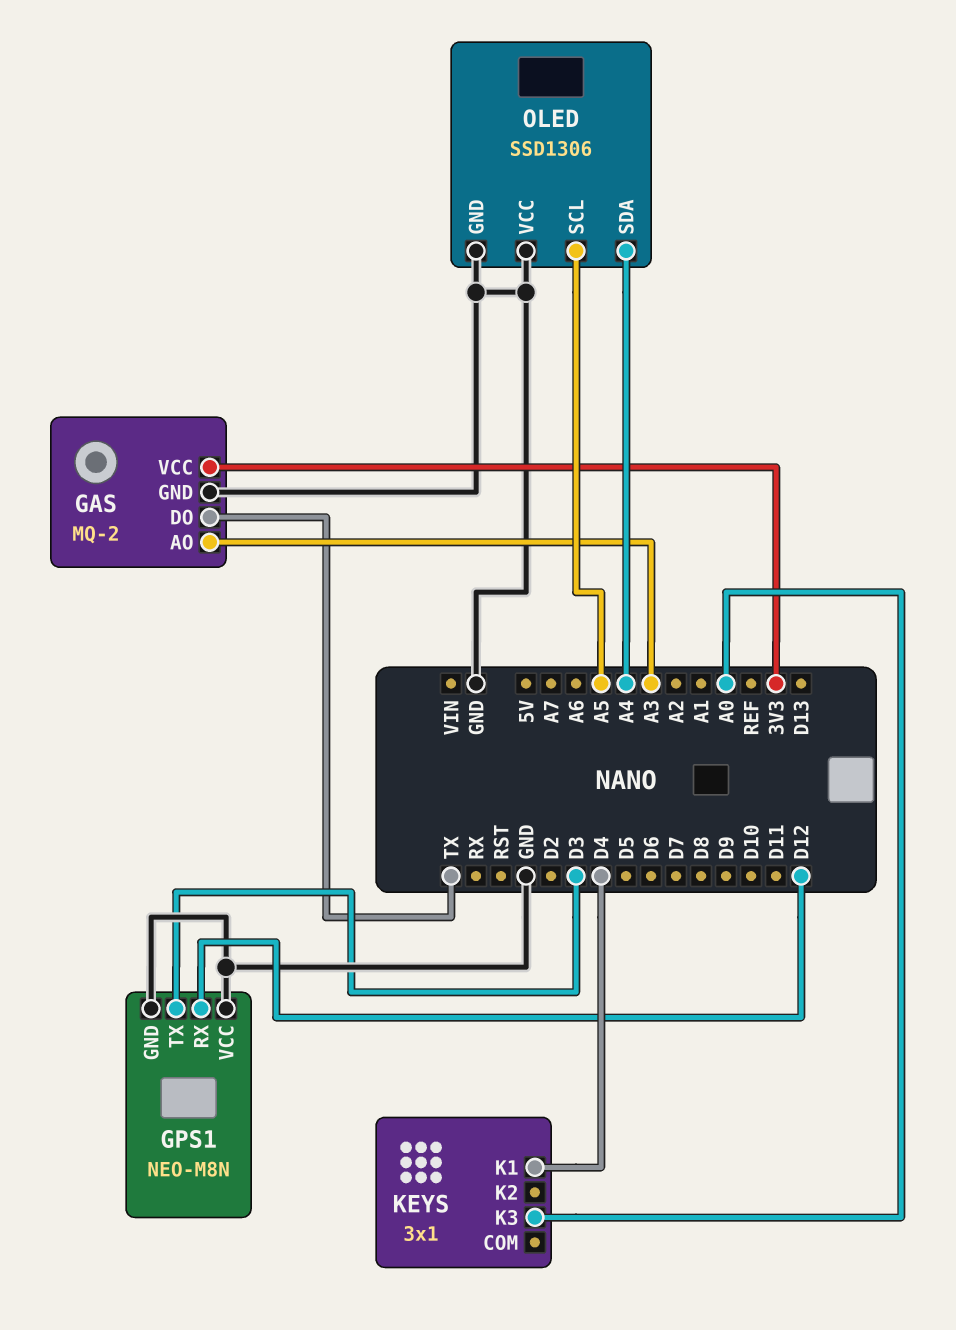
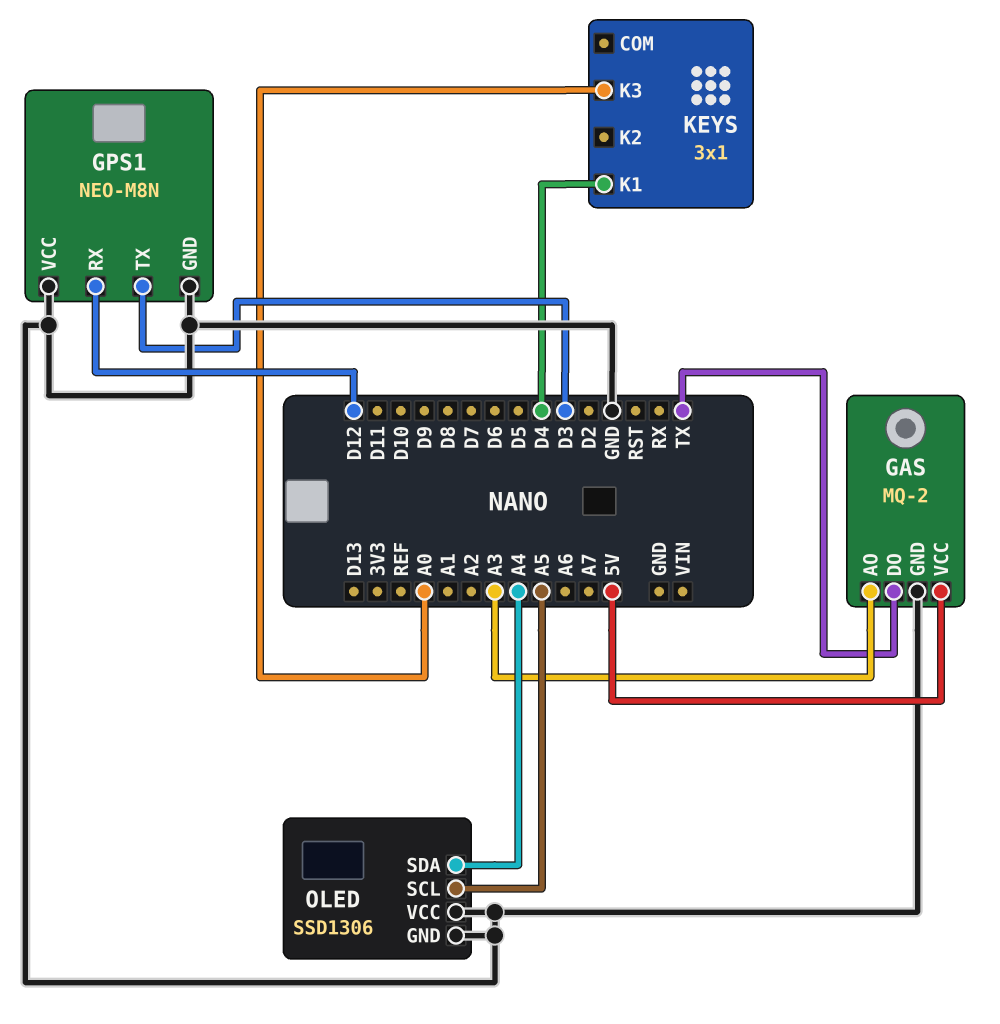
GAS pin VCC: 3V3 -> 5V

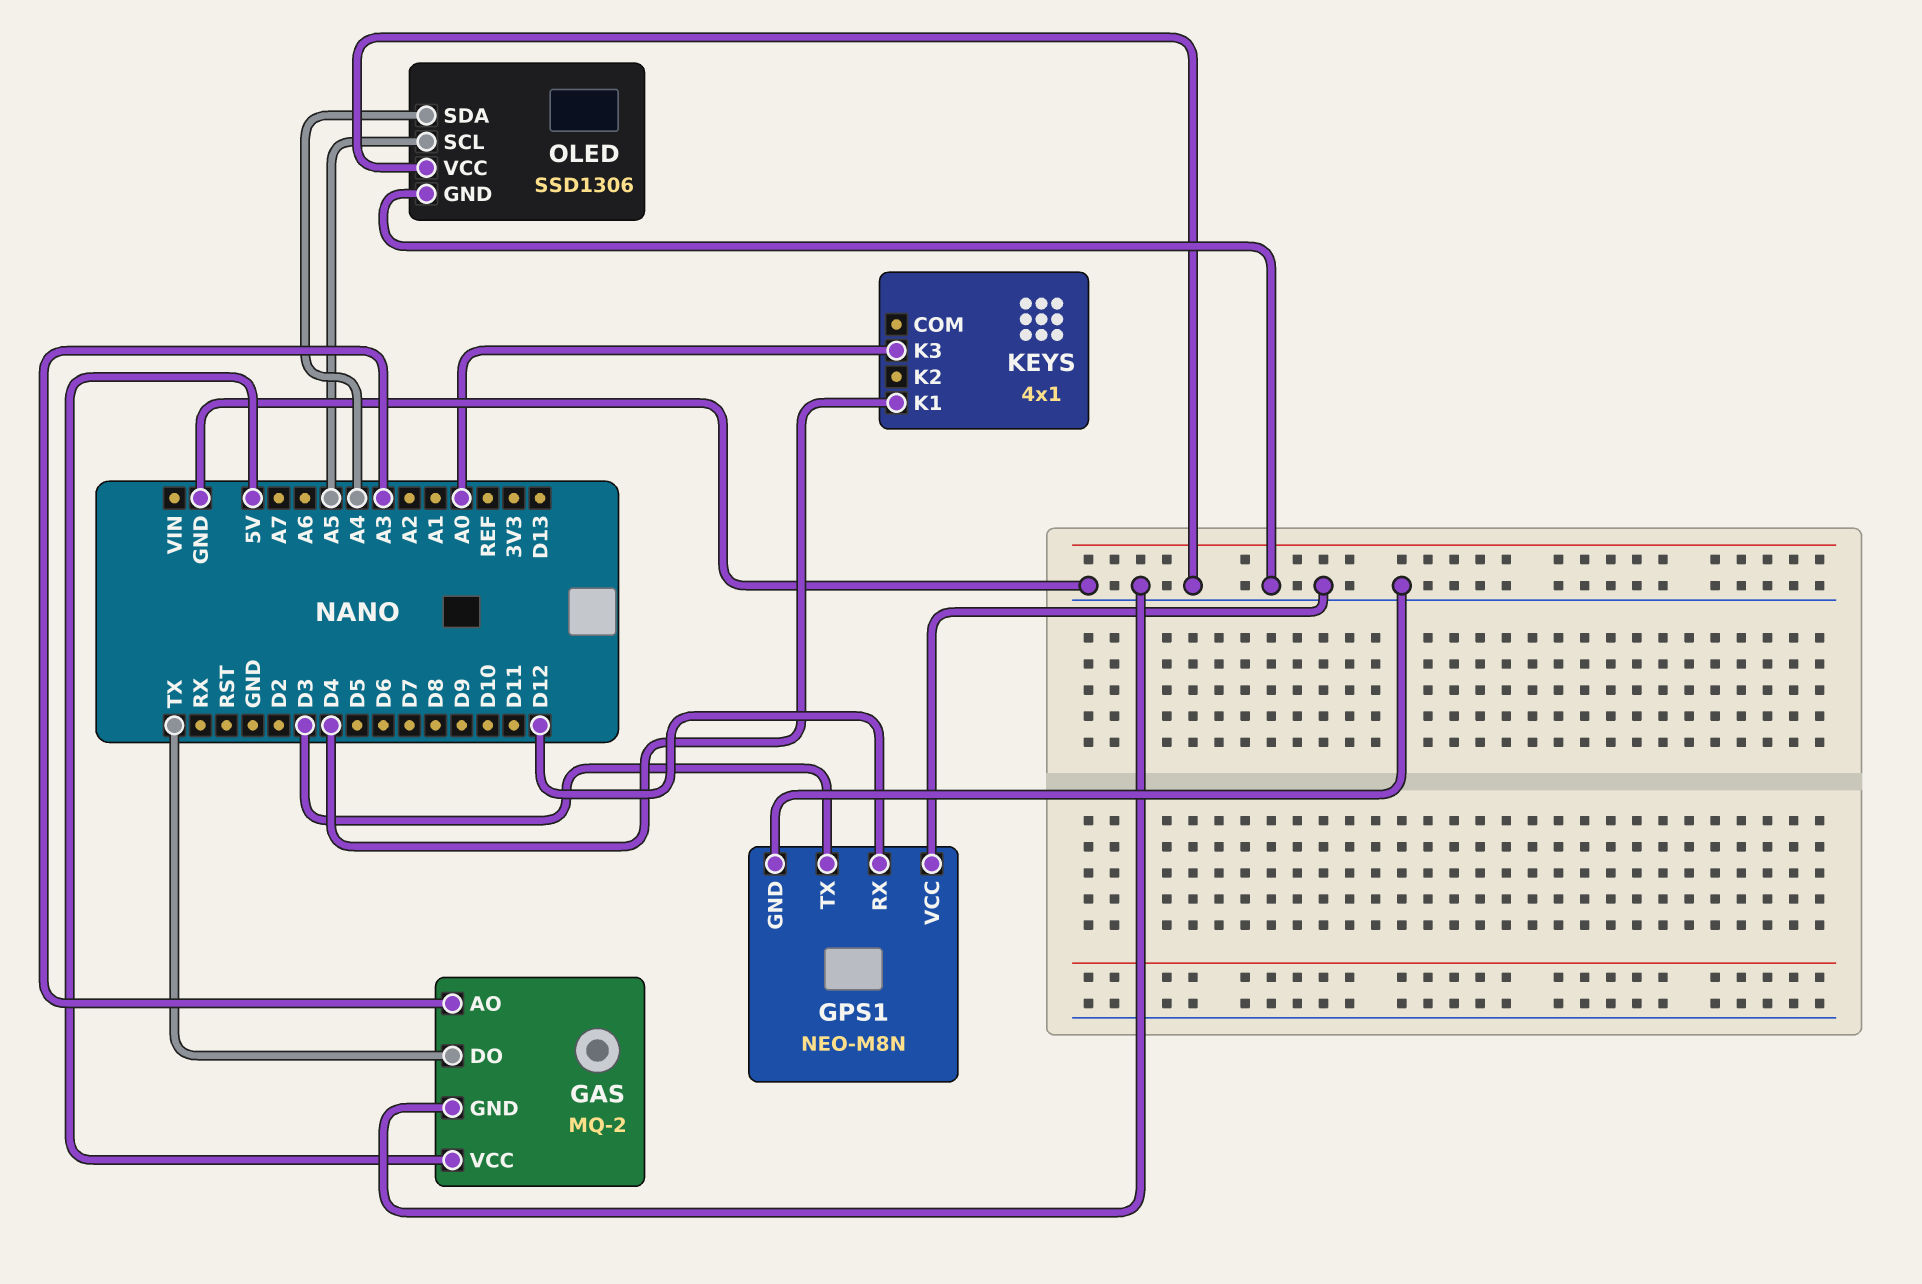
KEYS: 3x1 -> 4x1

